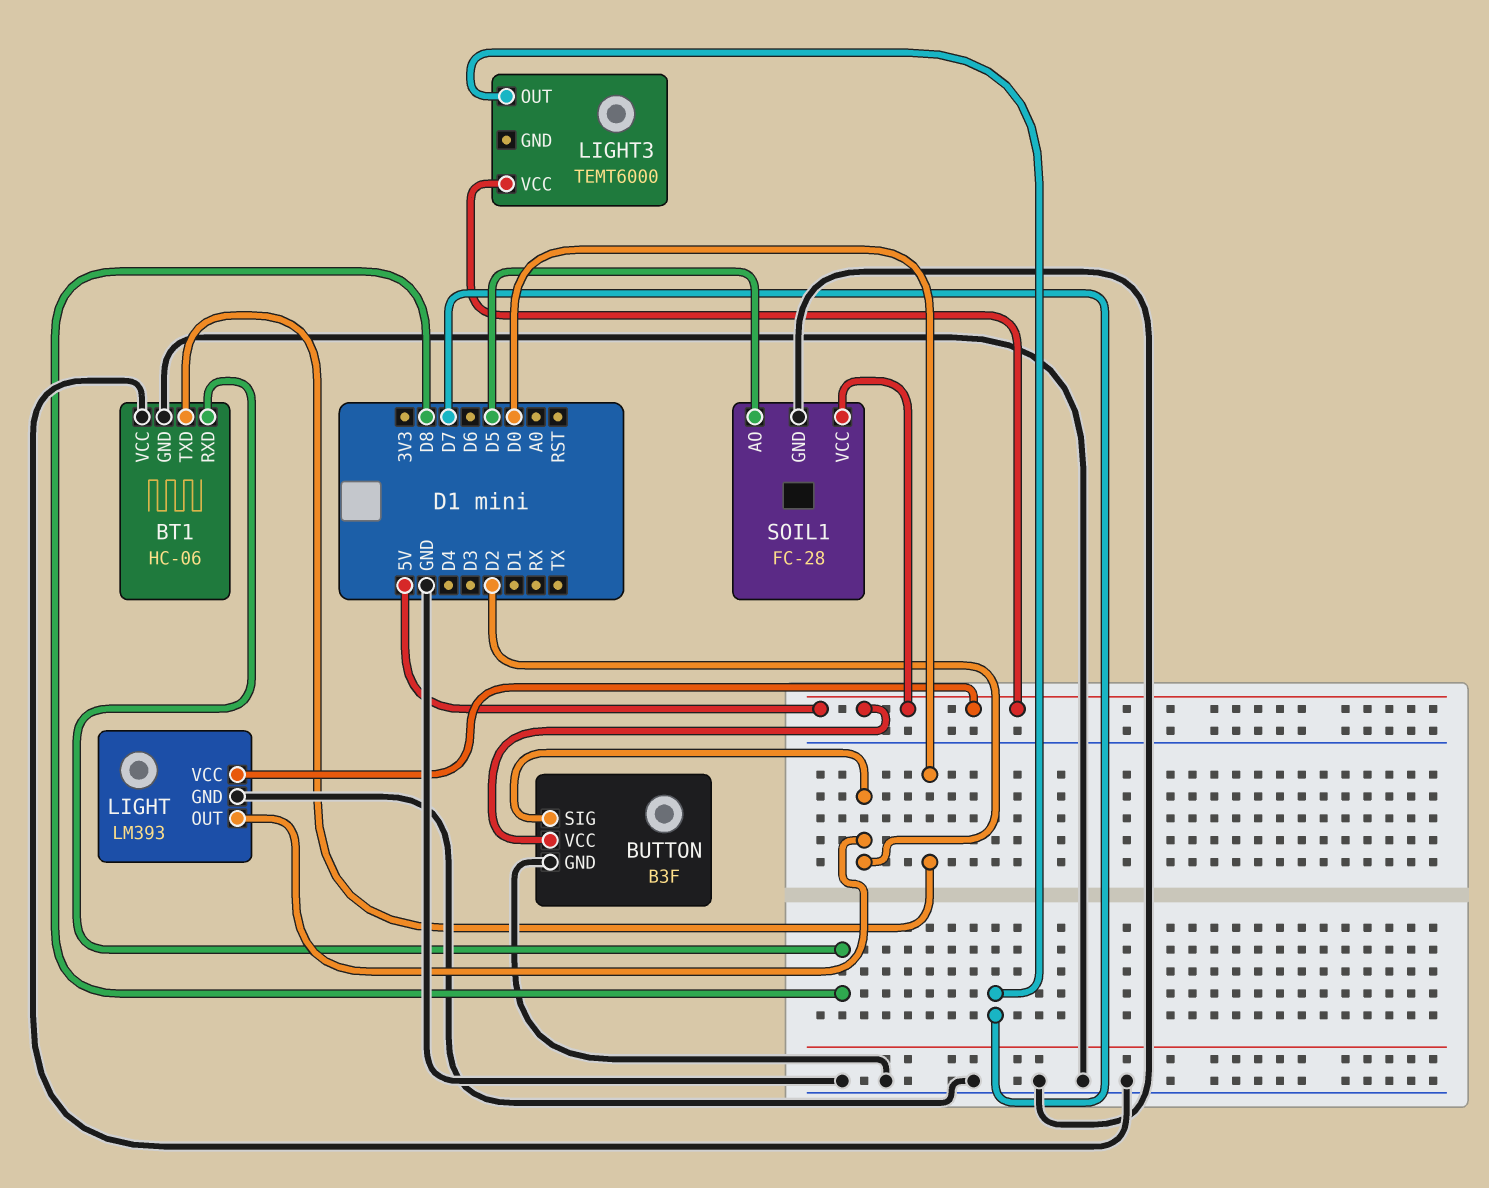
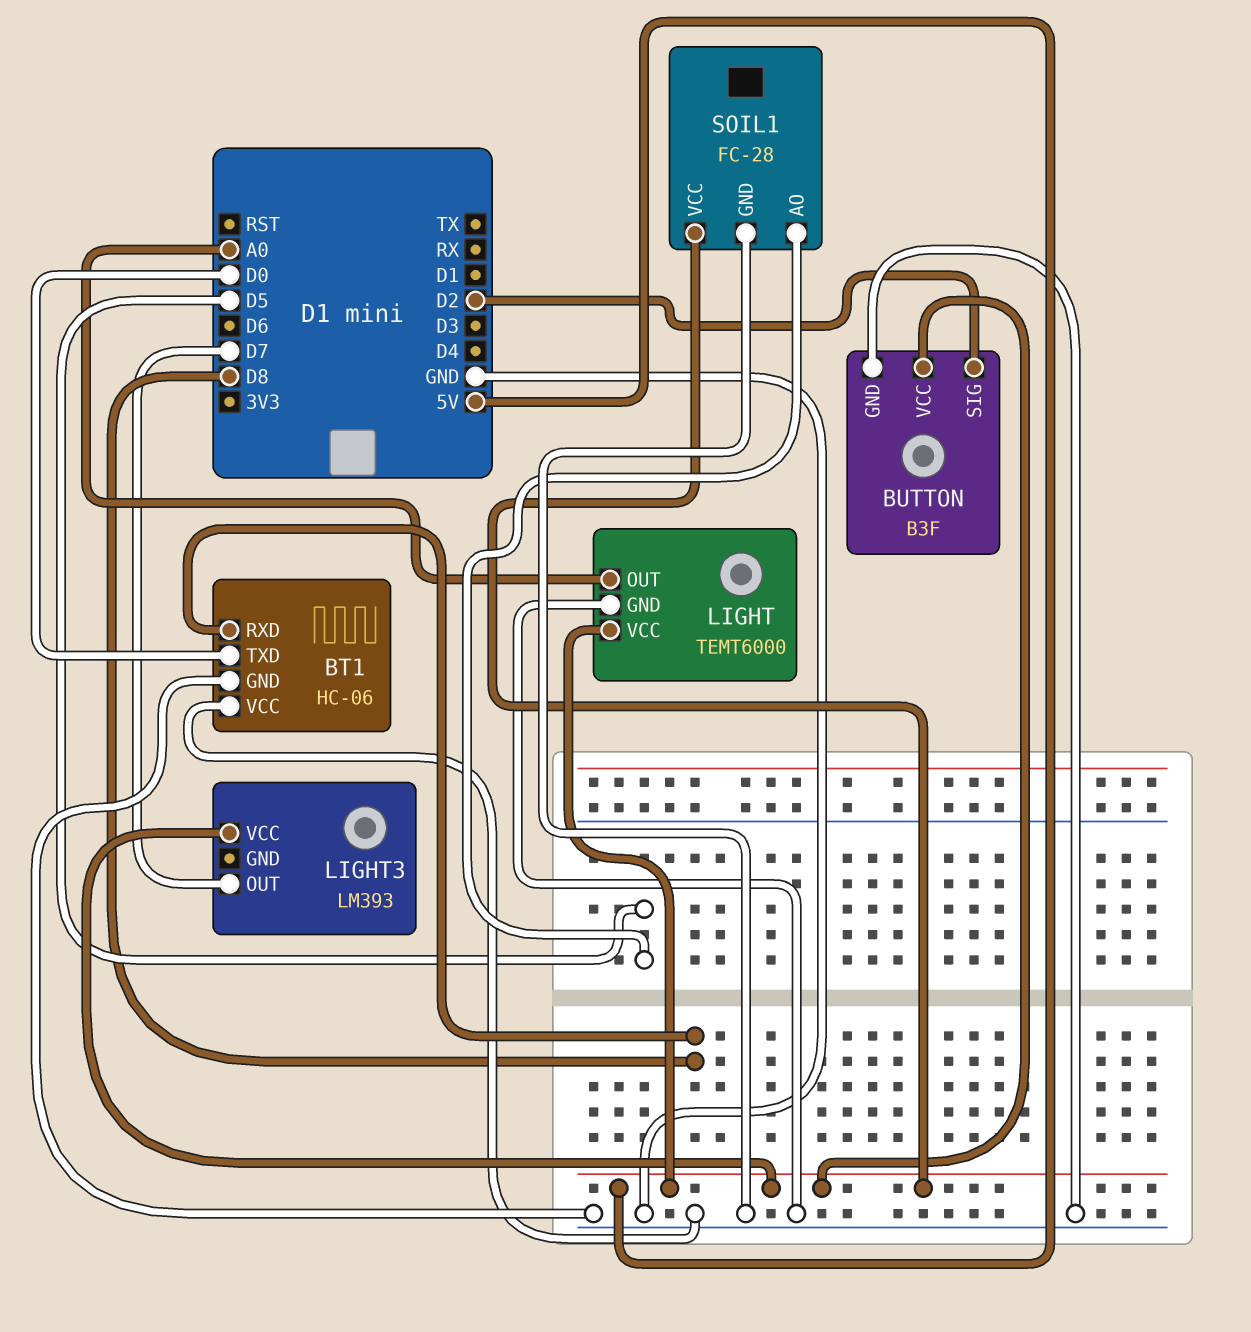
LIGHT: LM393 -> TEMT6000
LIGHT pin OUT: D2 -> A0
LIGHT3: TEMT6000 -> LM393

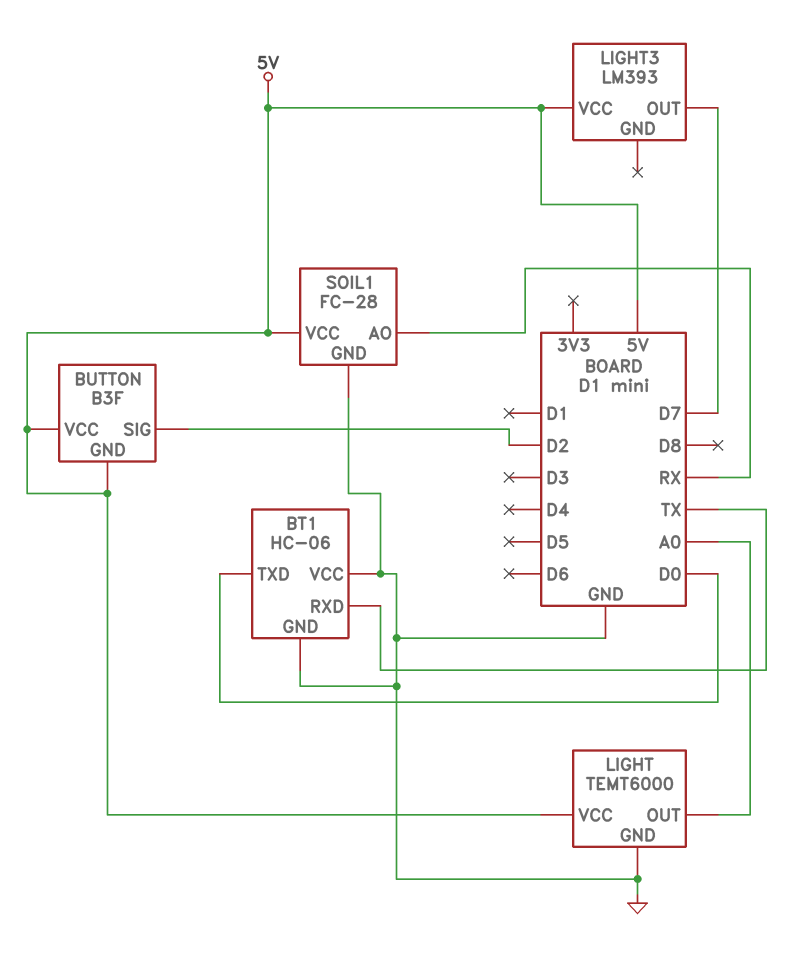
BT1 pin RXD: D8 -> TX
BUTTON pin GND: GND -> 5V
SOIL1 pin AO: D5 -> RX

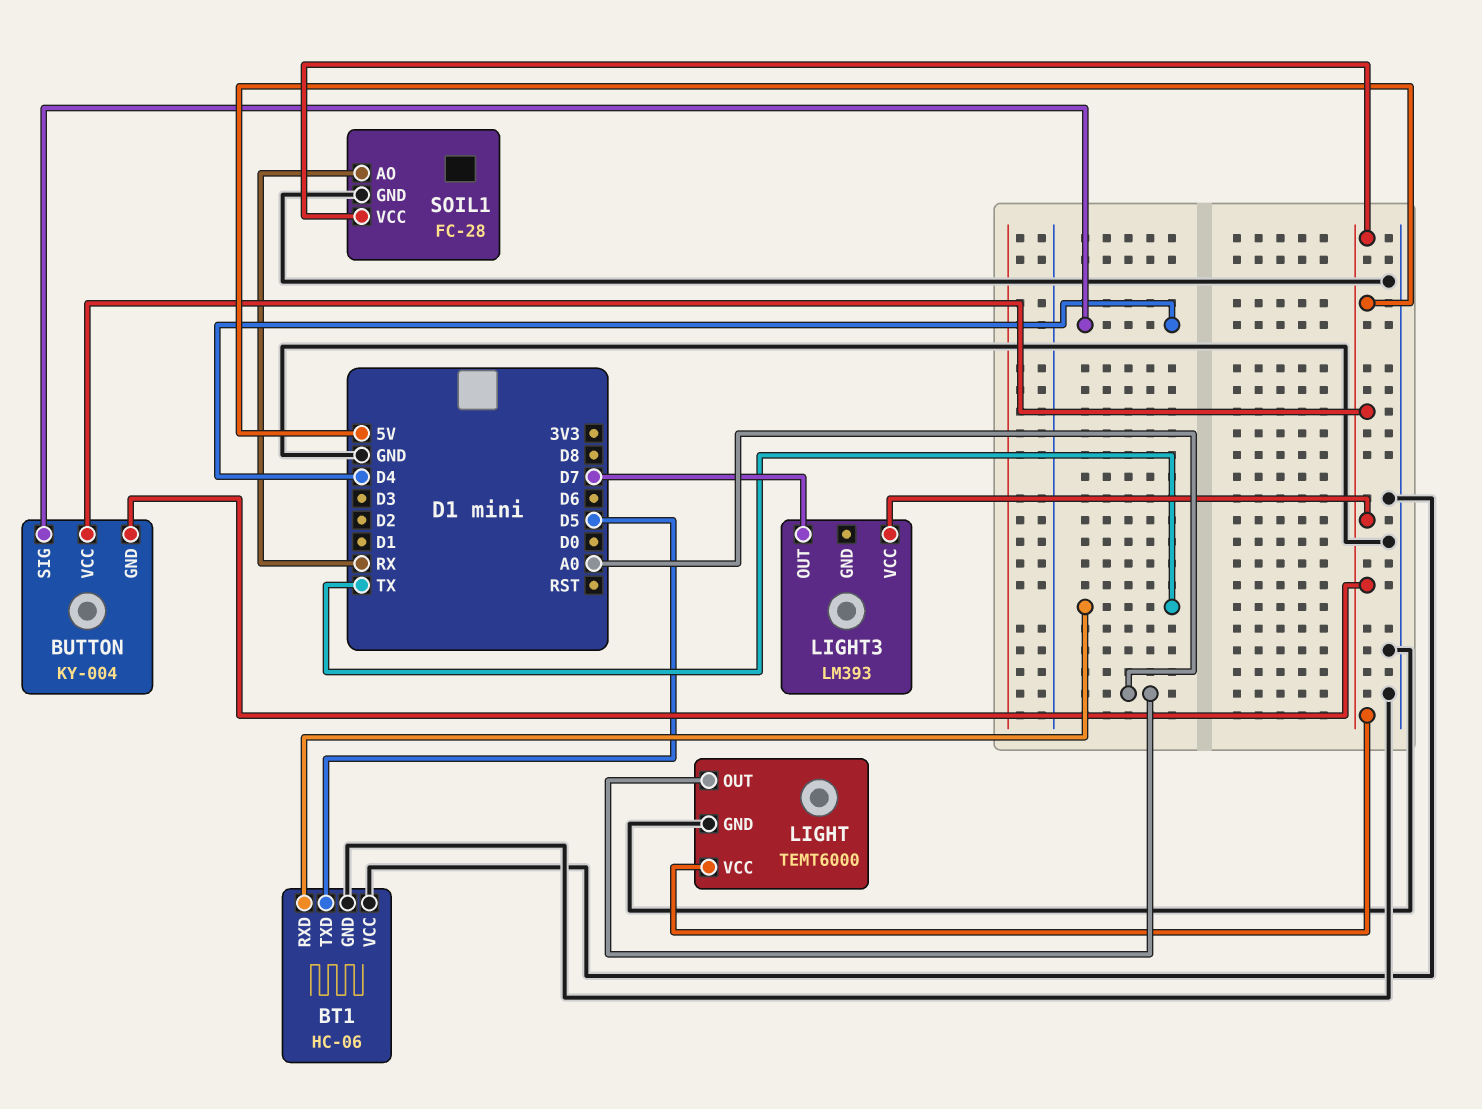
BT1 pin TXD: D0 -> D5
BUTTON: B3F -> KY-004
BUTTON pin SIG: D2 -> D4

